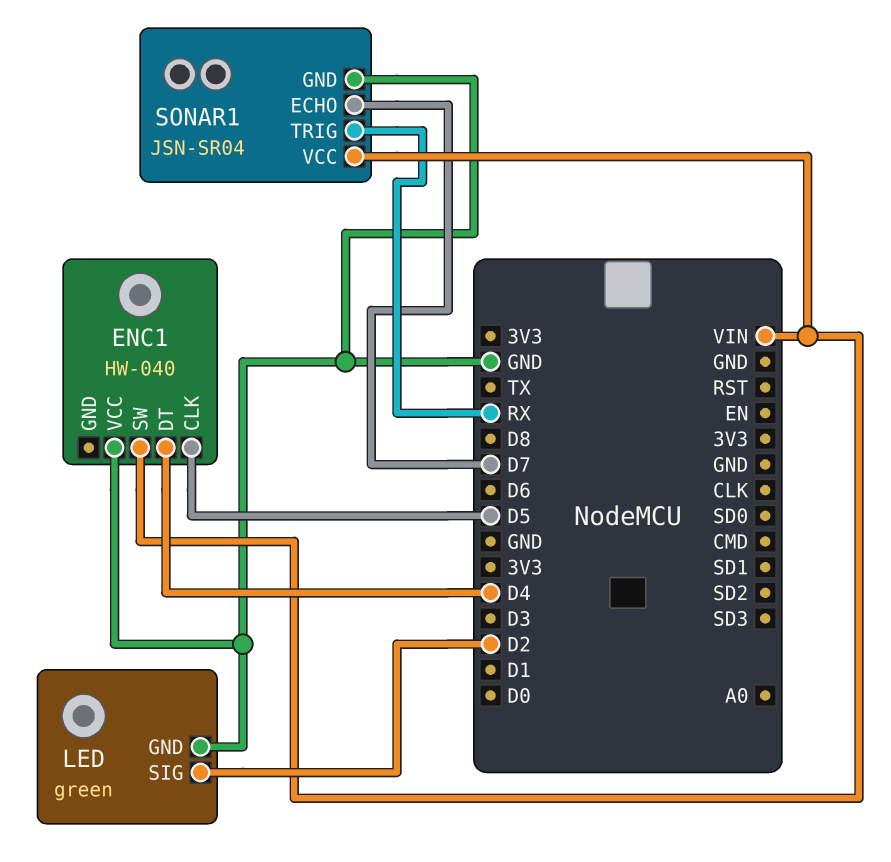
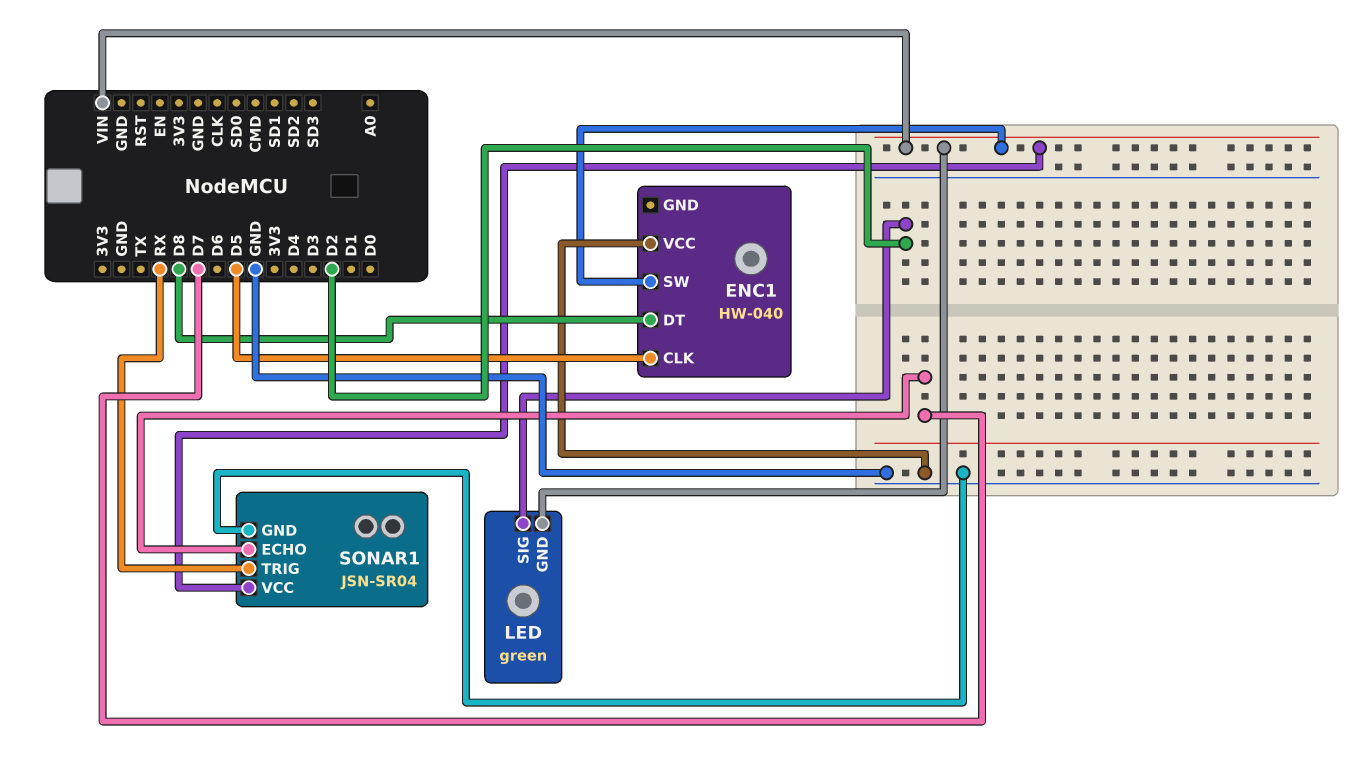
ENC1 pin DT: D4 -> D8
LED pin GND: GND -> VIN

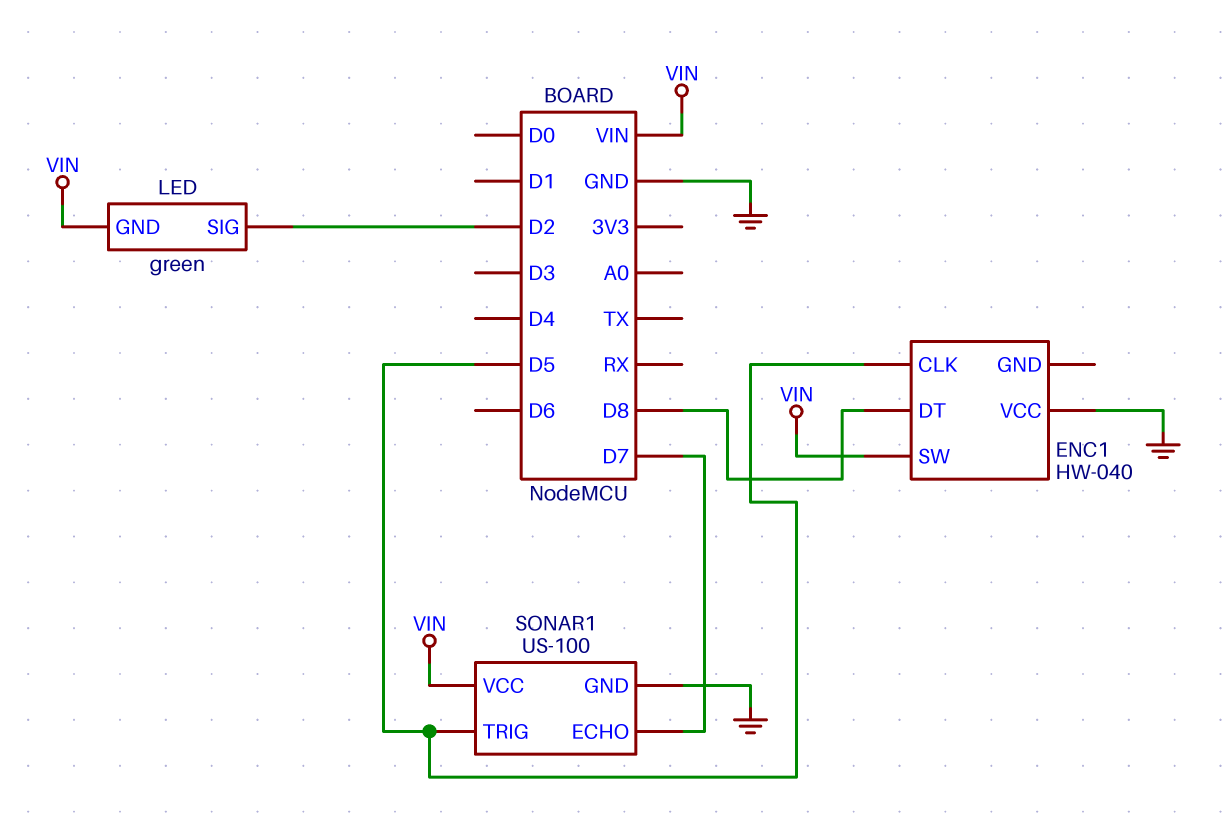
SONAR1: JSN-SR04 -> US-100
SONAR1 pin TRIG: RX -> D5

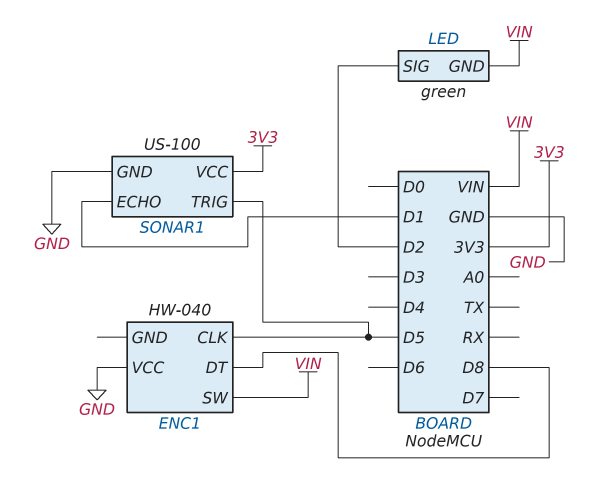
SONAR1 pin ECHO: D7 -> D1
SONAR1 pin VCC: VIN -> 3V3

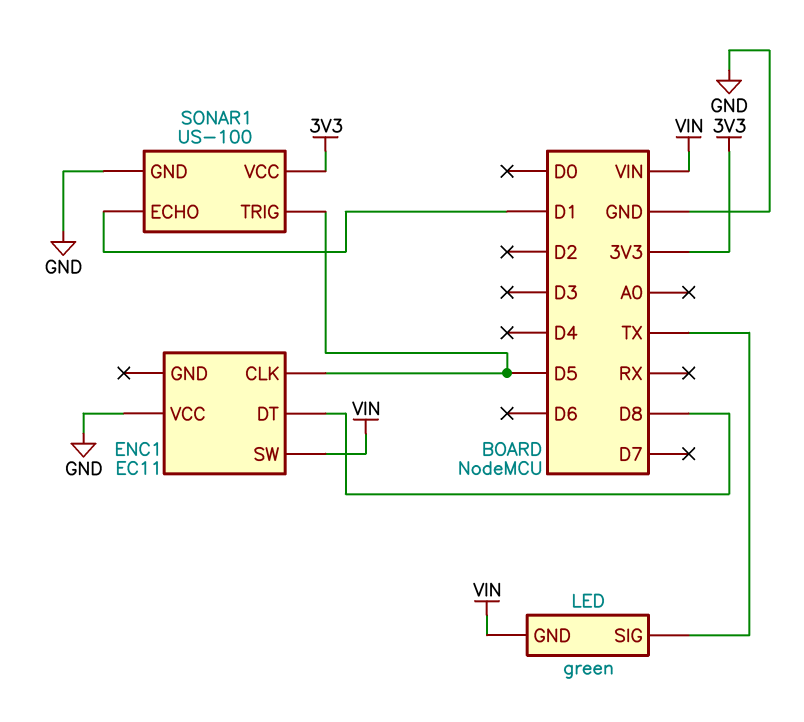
ENC1: HW-040 -> EC11
LED pin SIG: D2 -> TX

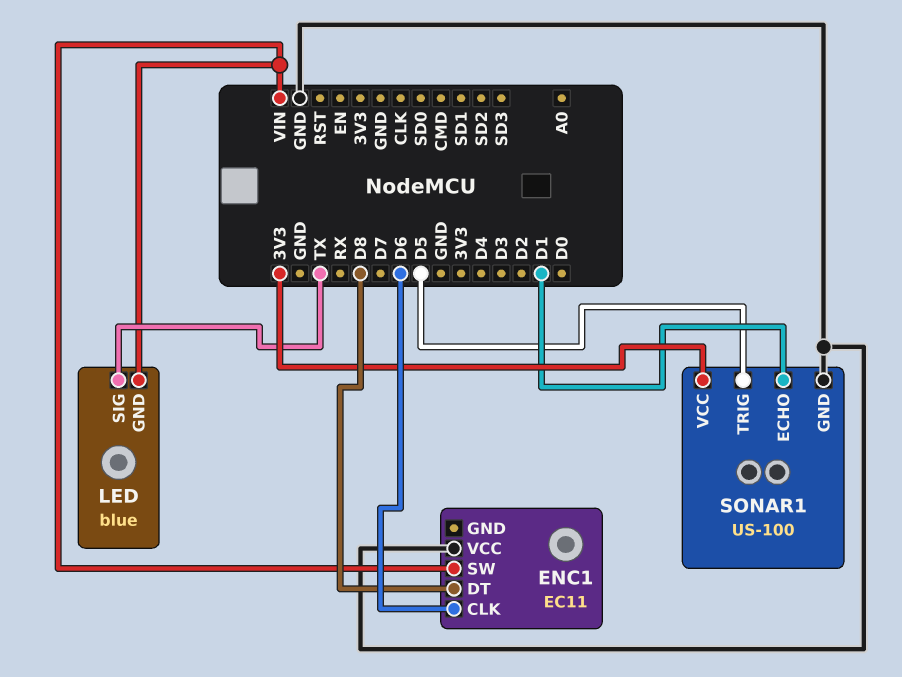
ENC1 pin CLK: D5 -> D6
LED: green -> blue

